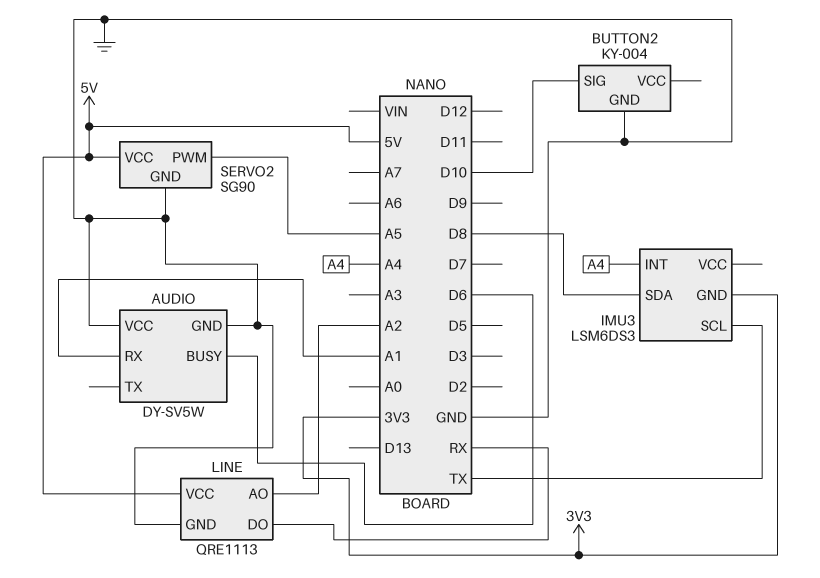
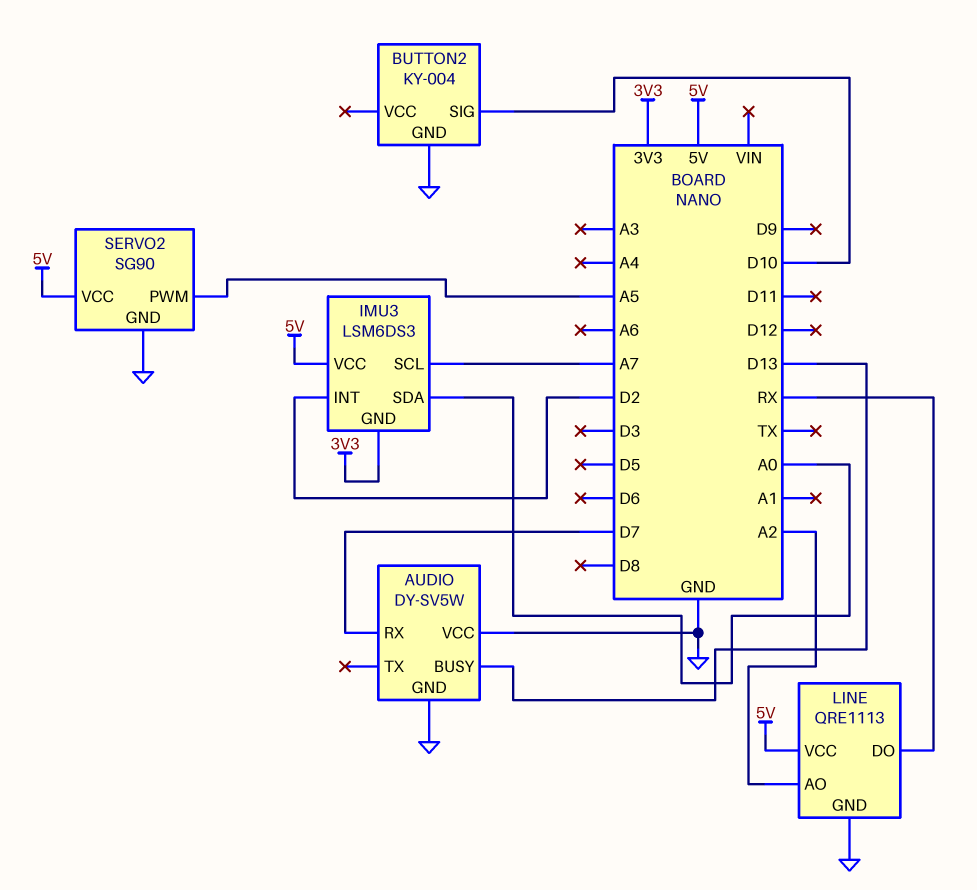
AUDIO pin BUSY: D6 -> D13
AUDIO pin RX: A1 -> D7
IMU3 pin INT: A4 -> D2
IMU3 pin SCL: TX -> A7
IMU3 pin SDA: D8 -> A0
IMU3 pin VCC: none -> 5V

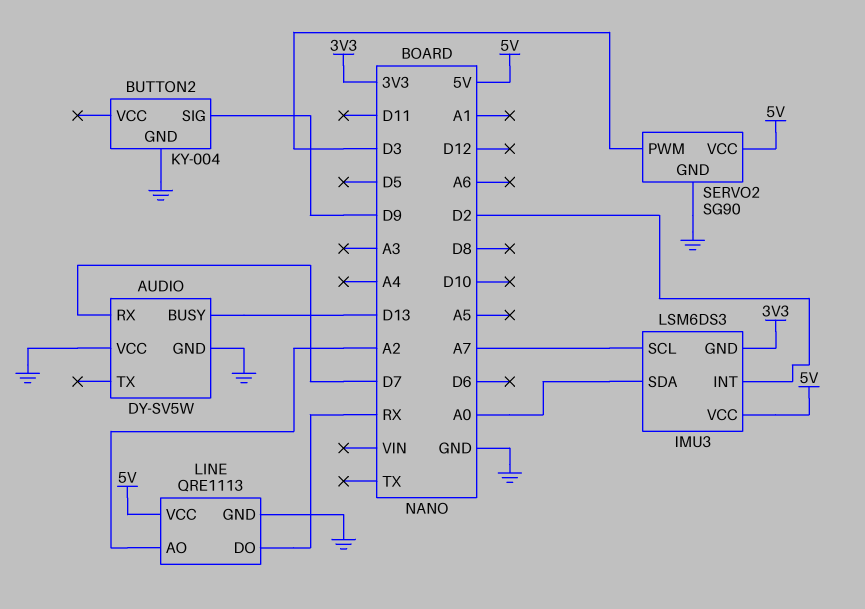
BUTTON2 pin SIG: D10 -> D9
SERVO2 pin PWM: A5 -> D3

